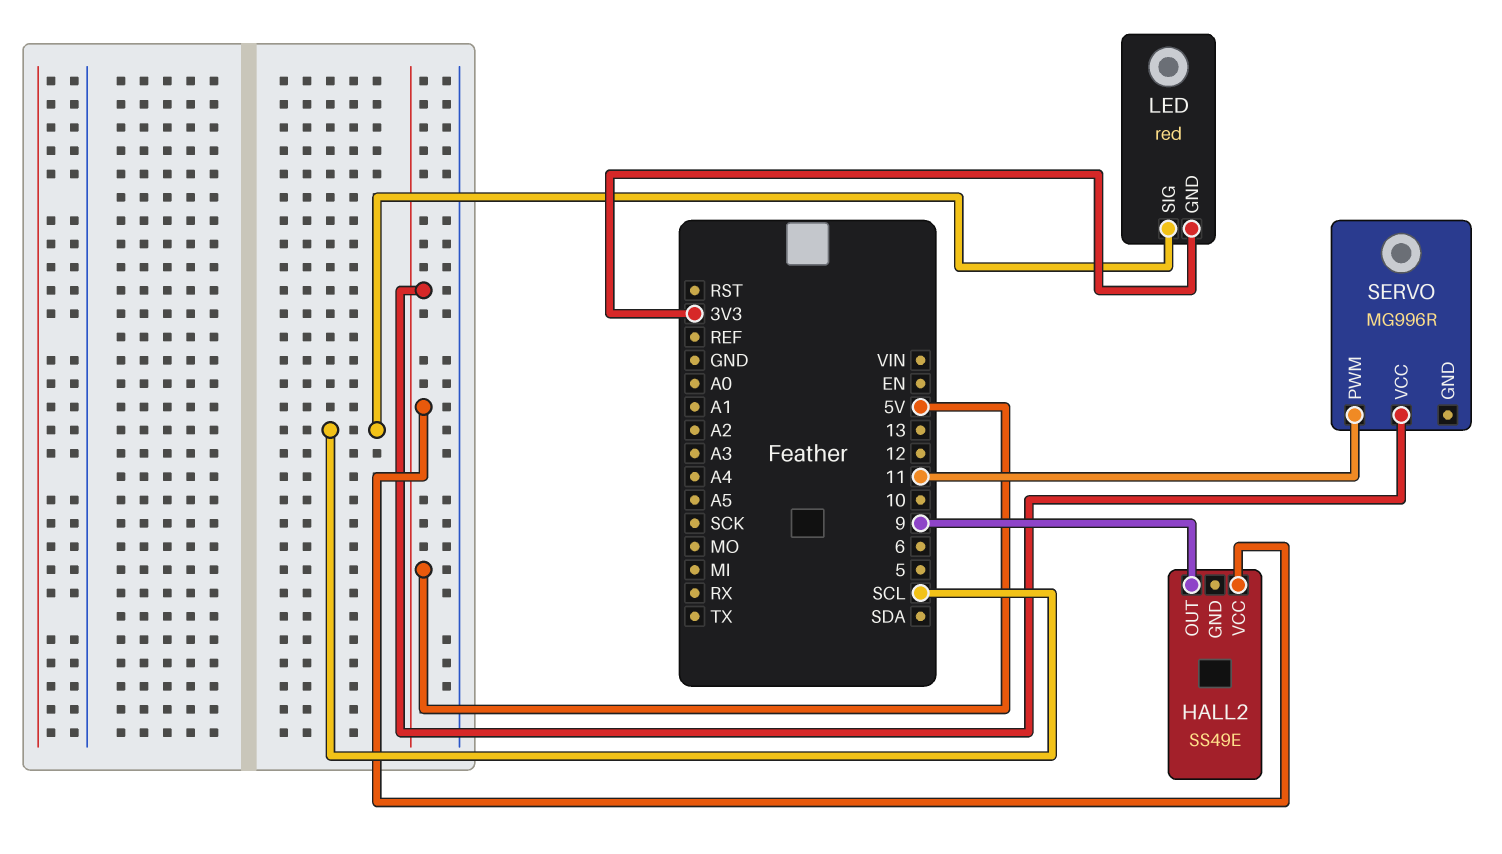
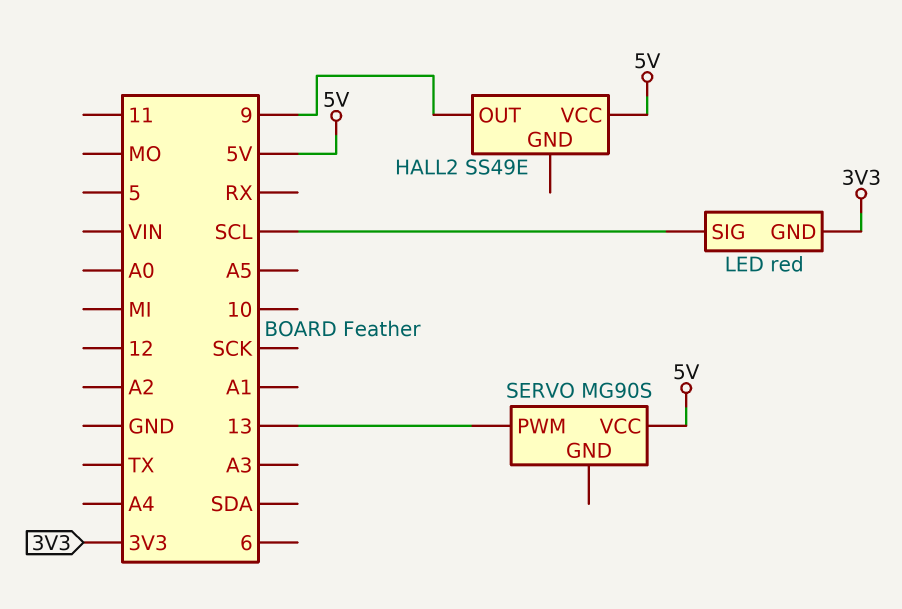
SERVO: MG996R -> MG90S
SERVO pin PWM: 11 -> 13

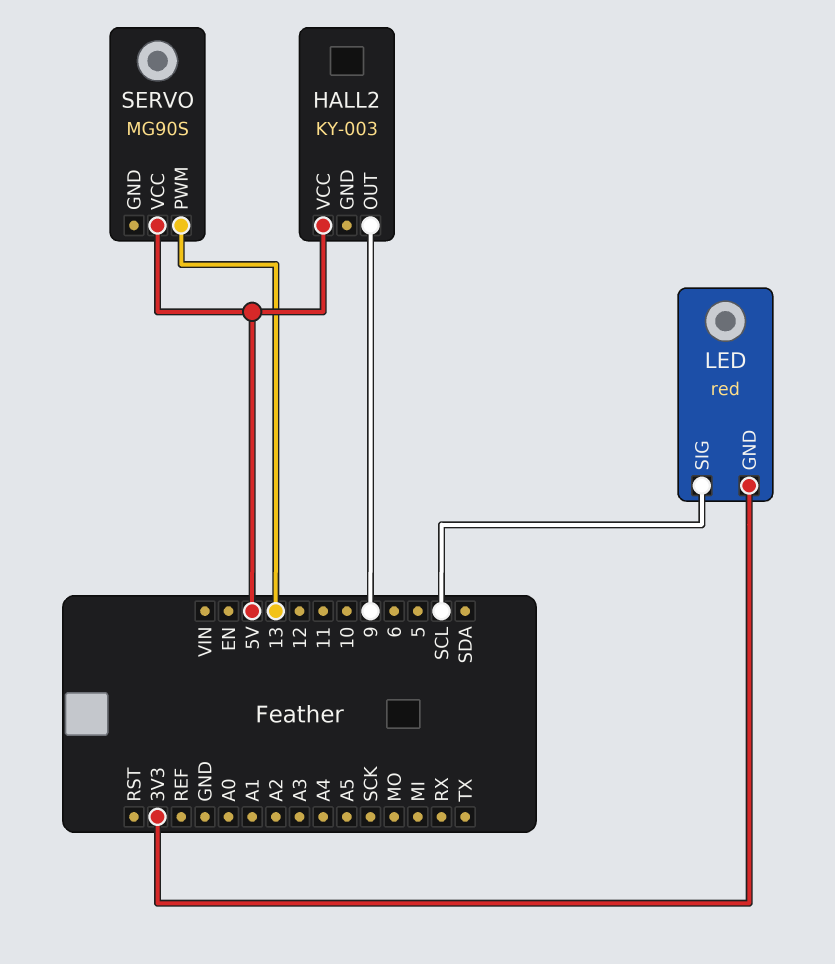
HALL2: SS49E -> KY-003

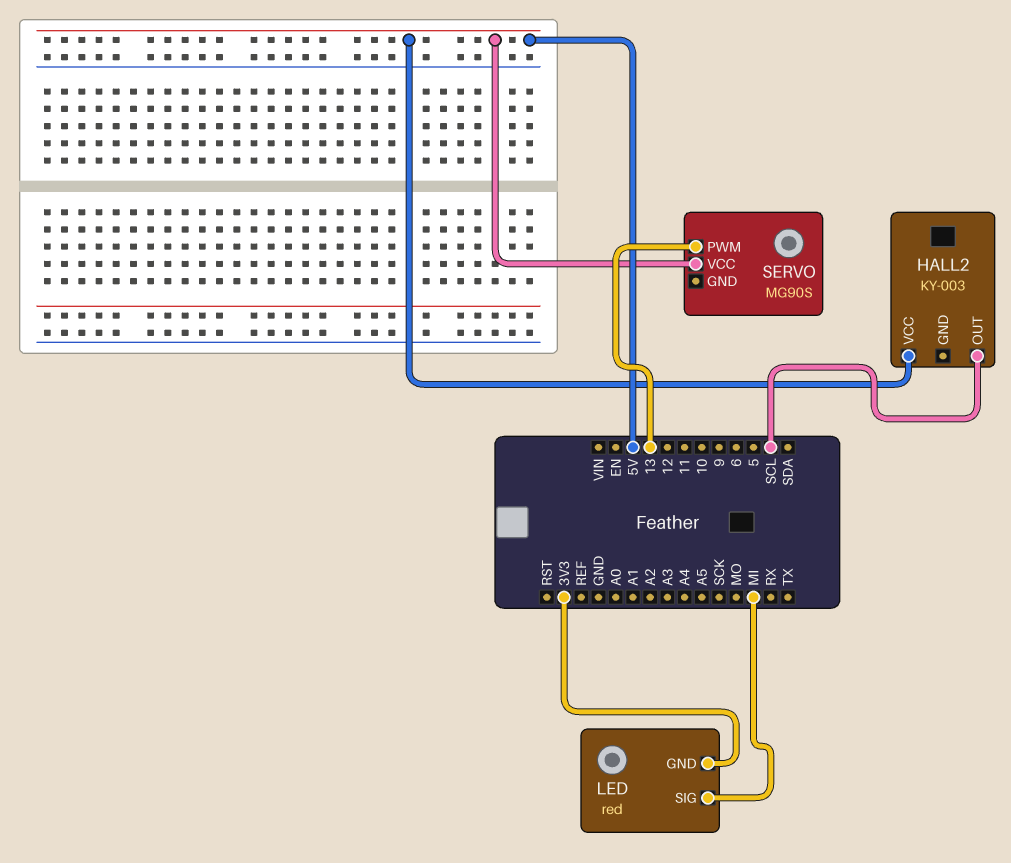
HALL2 pin OUT: 9 -> SCL
LED pin SIG: SCL -> MI

